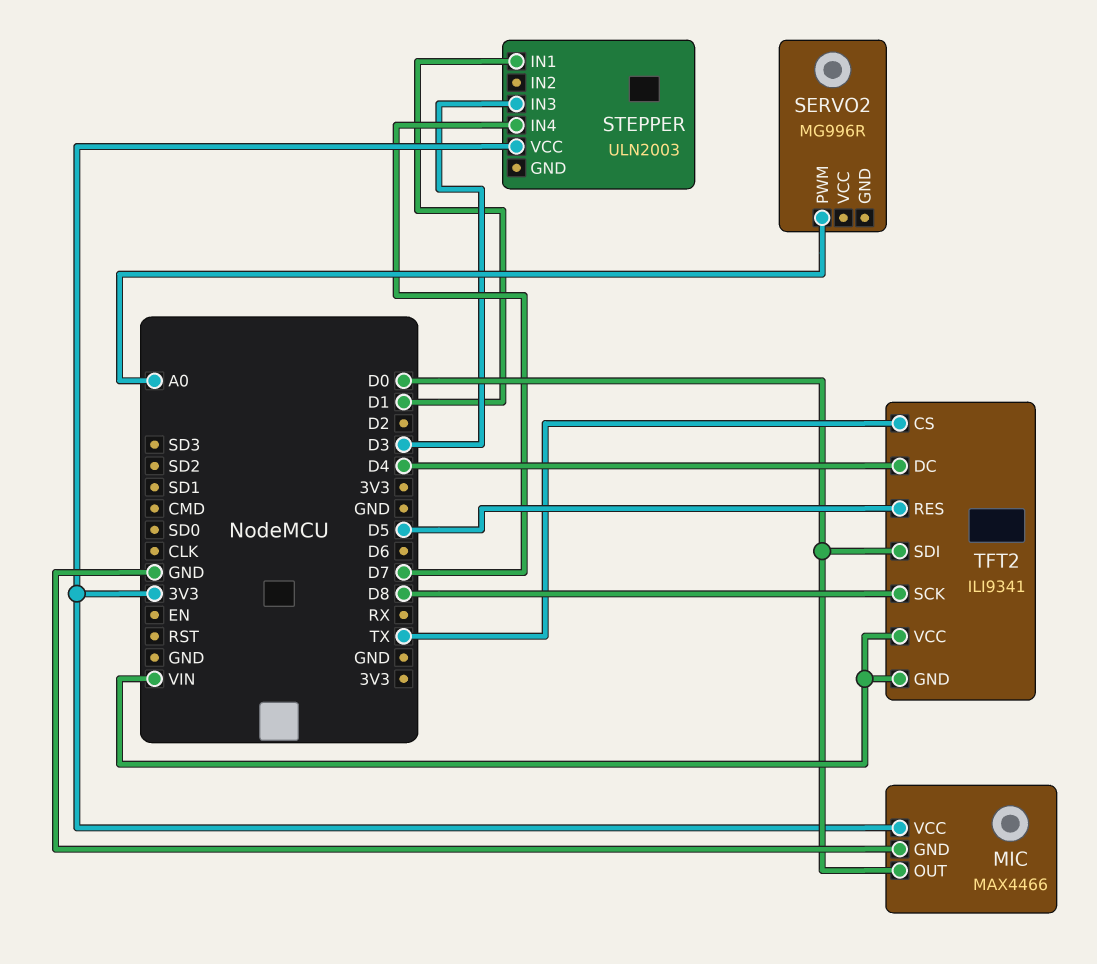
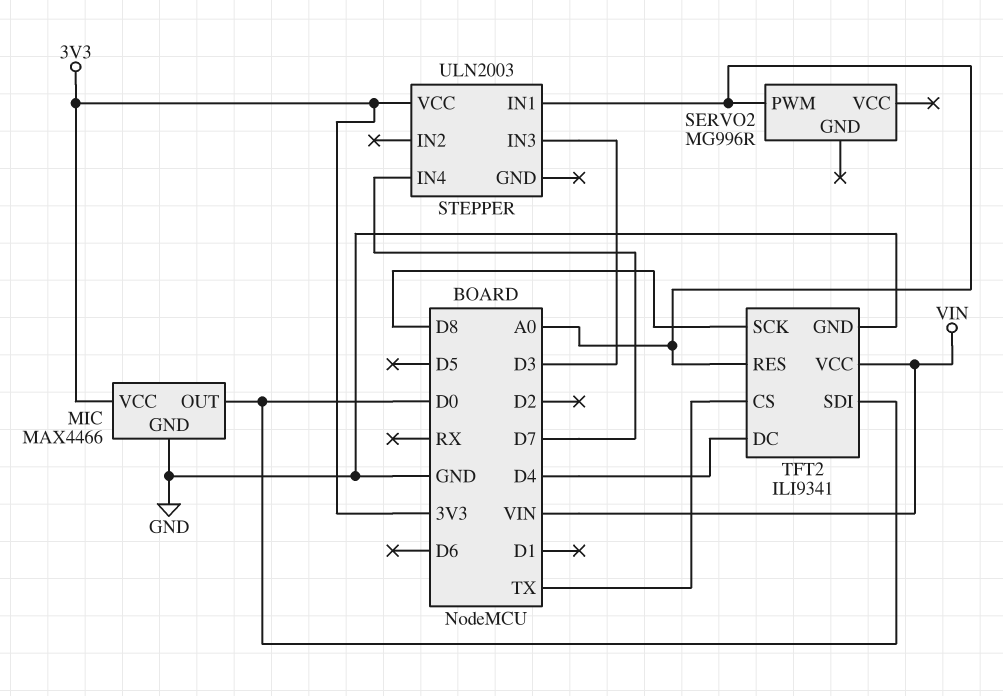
STEPPER pin IN1: D1 -> A0
TFT2 pin GND: VIN -> GND
TFT2 pin RES: D5 -> A0

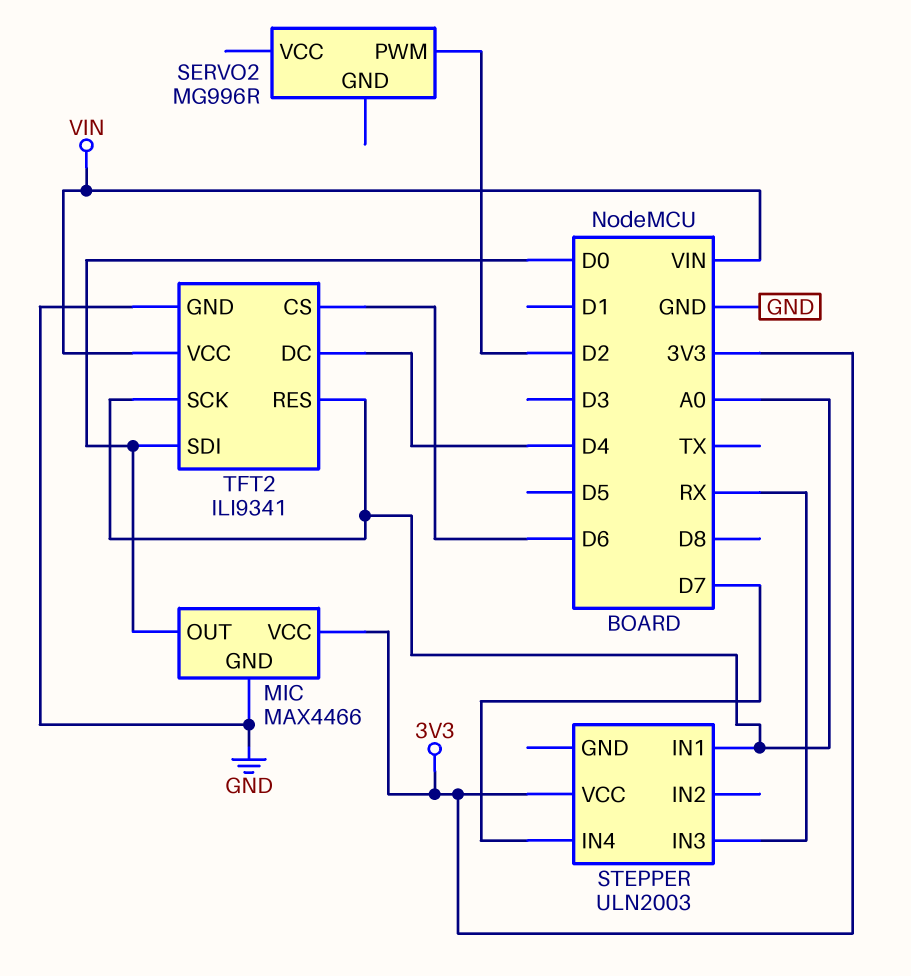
SERVO2 pin PWM: A0 -> D2
STEPPER pin IN3: D3 -> RX
TFT2 pin CS: TX -> D6
TFT2 pin SCK: D8 -> A0

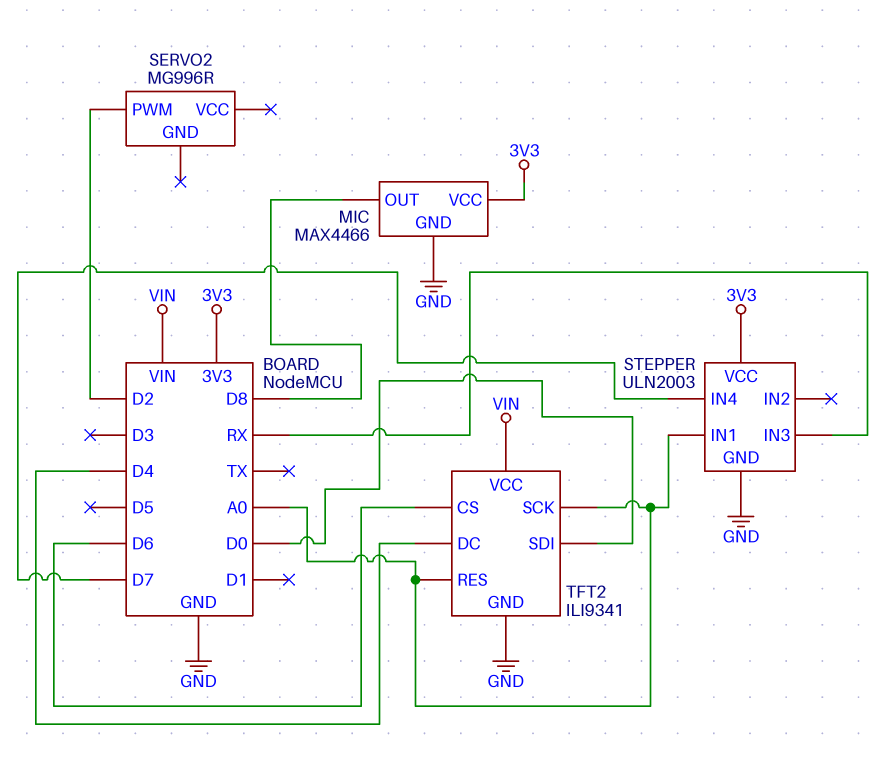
MIC pin OUT: D0 -> D8
STEPPER pin GND: none -> GND

